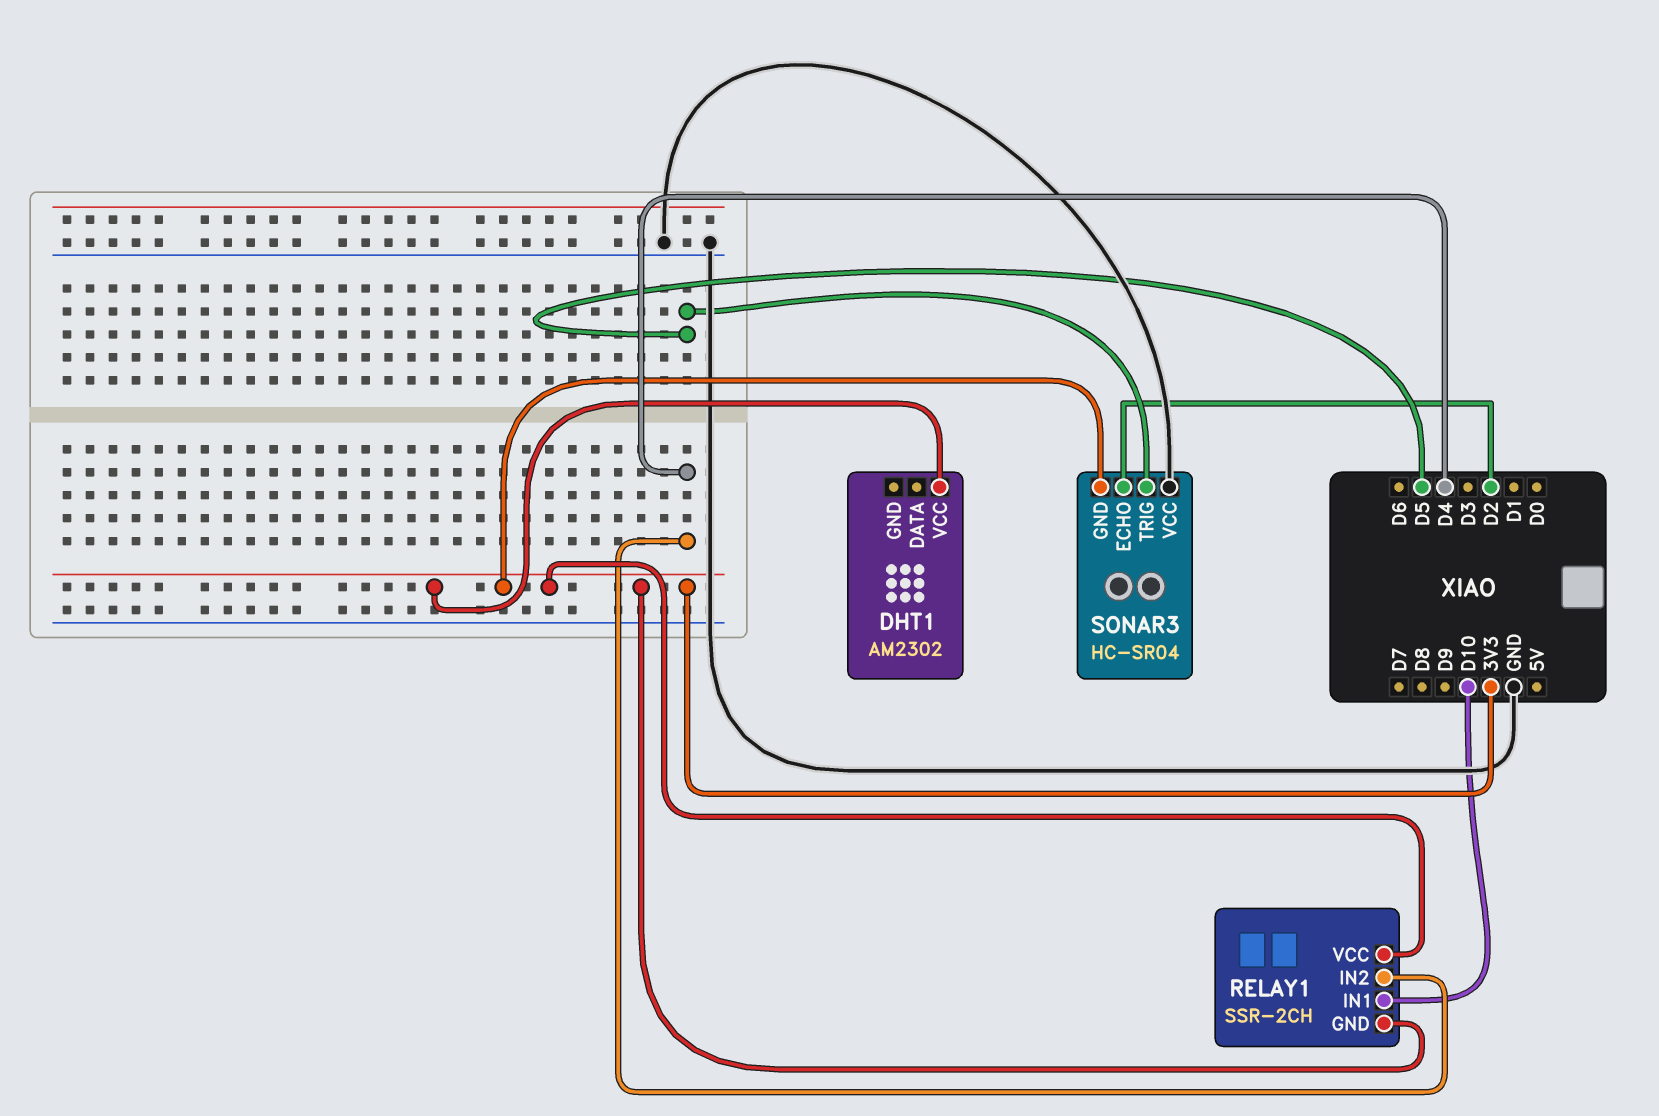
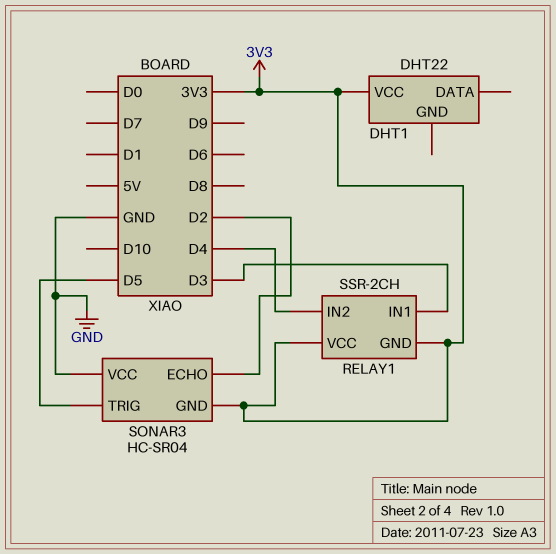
DHT1: AM2302 -> DHT22
RELAY1 pin IN1: D10 -> D3

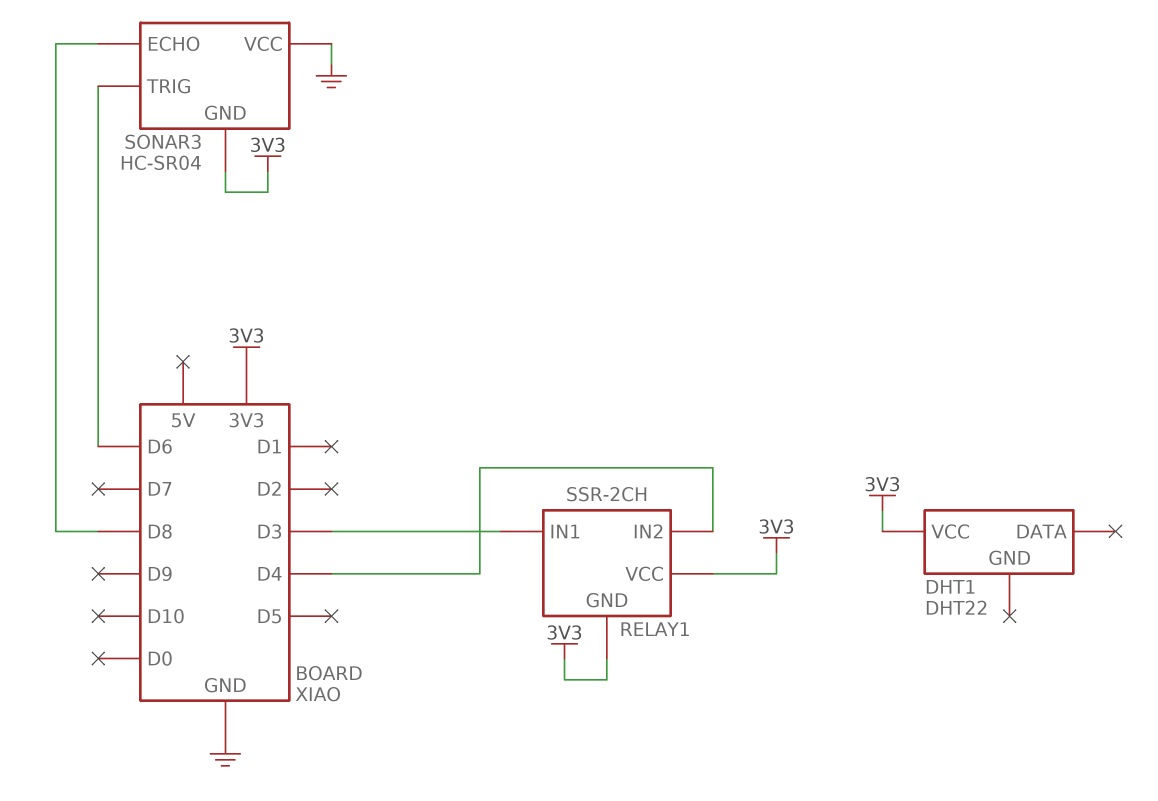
SONAR3 pin ECHO: D2 -> D8
SONAR3 pin TRIG: D5 -> D6

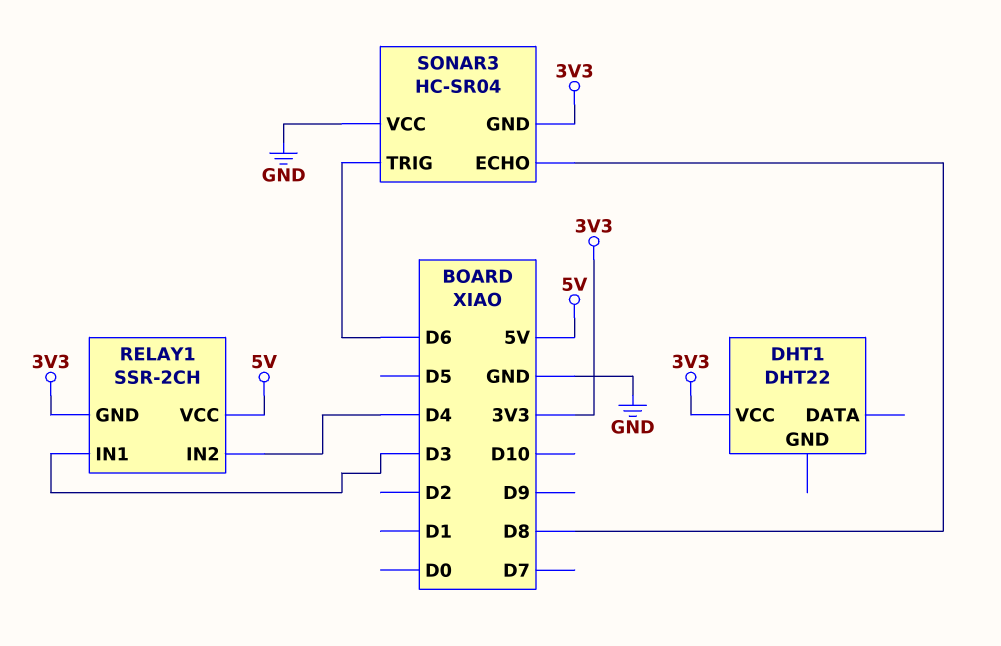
RELAY1 pin VCC: 3V3 -> 5V

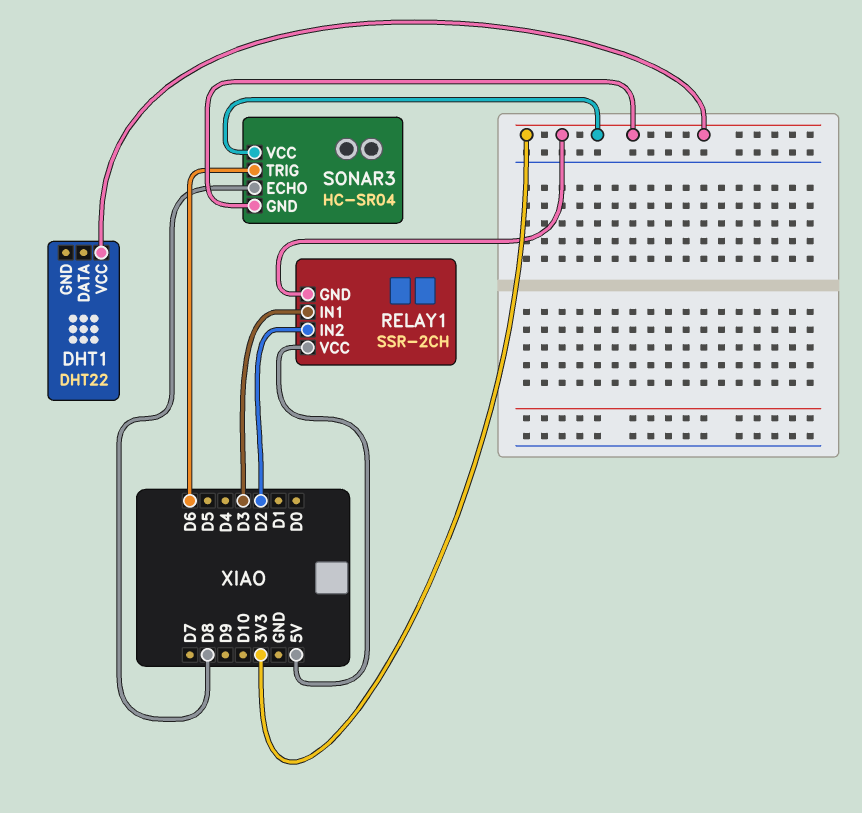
RELAY1 pin IN2: D4 -> D2
SONAR3 pin VCC: GND -> 3V3

